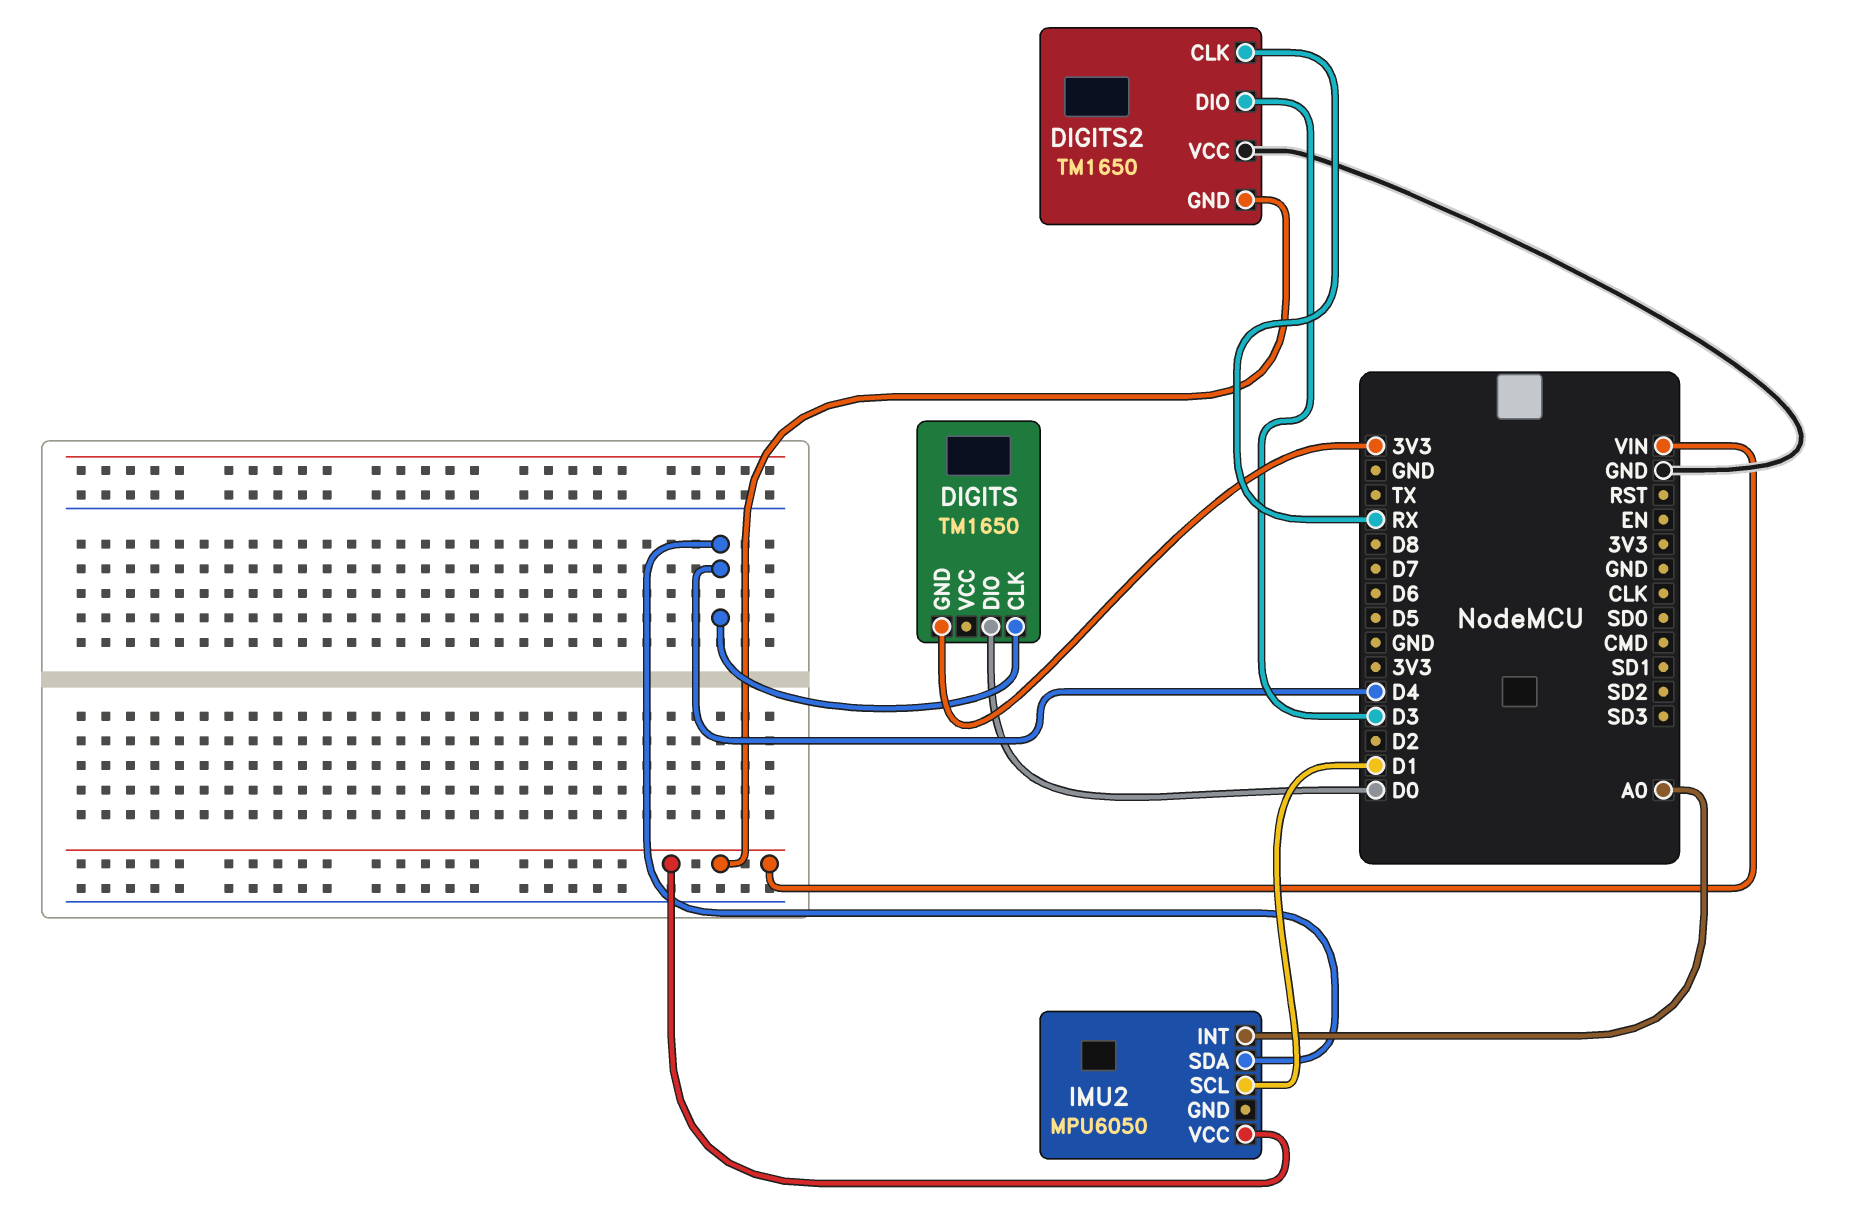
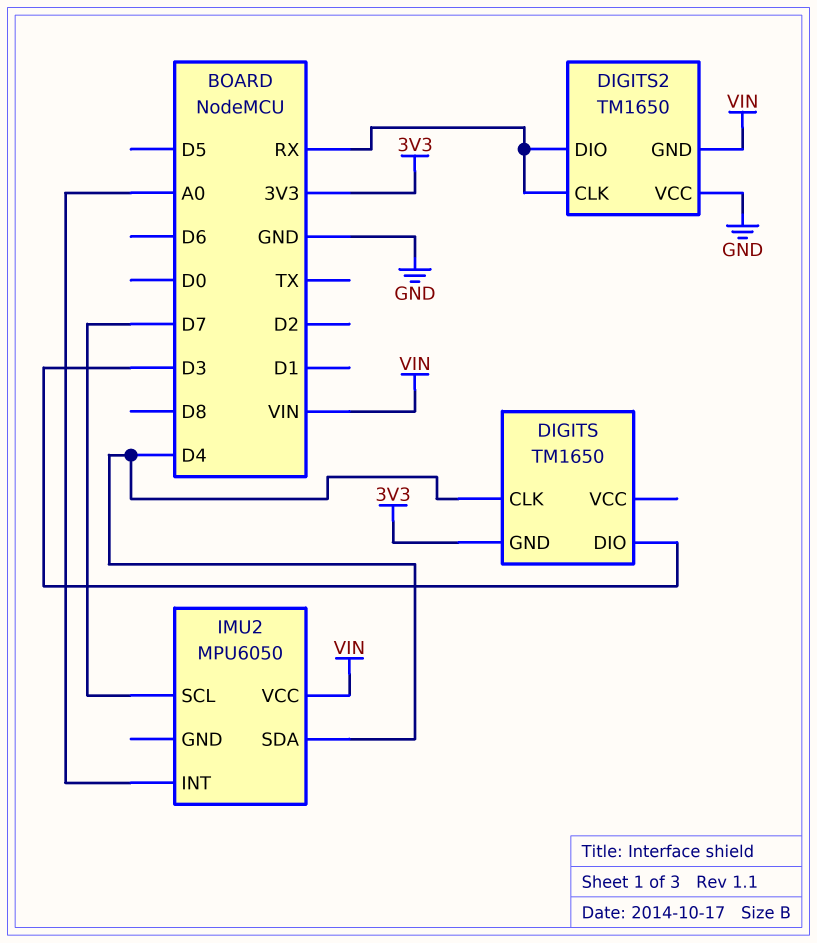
DIGITS pin DIO: D0 -> D3
DIGITS2 pin DIO: D3 -> RX
IMU2 pin SCL: D1 -> D7

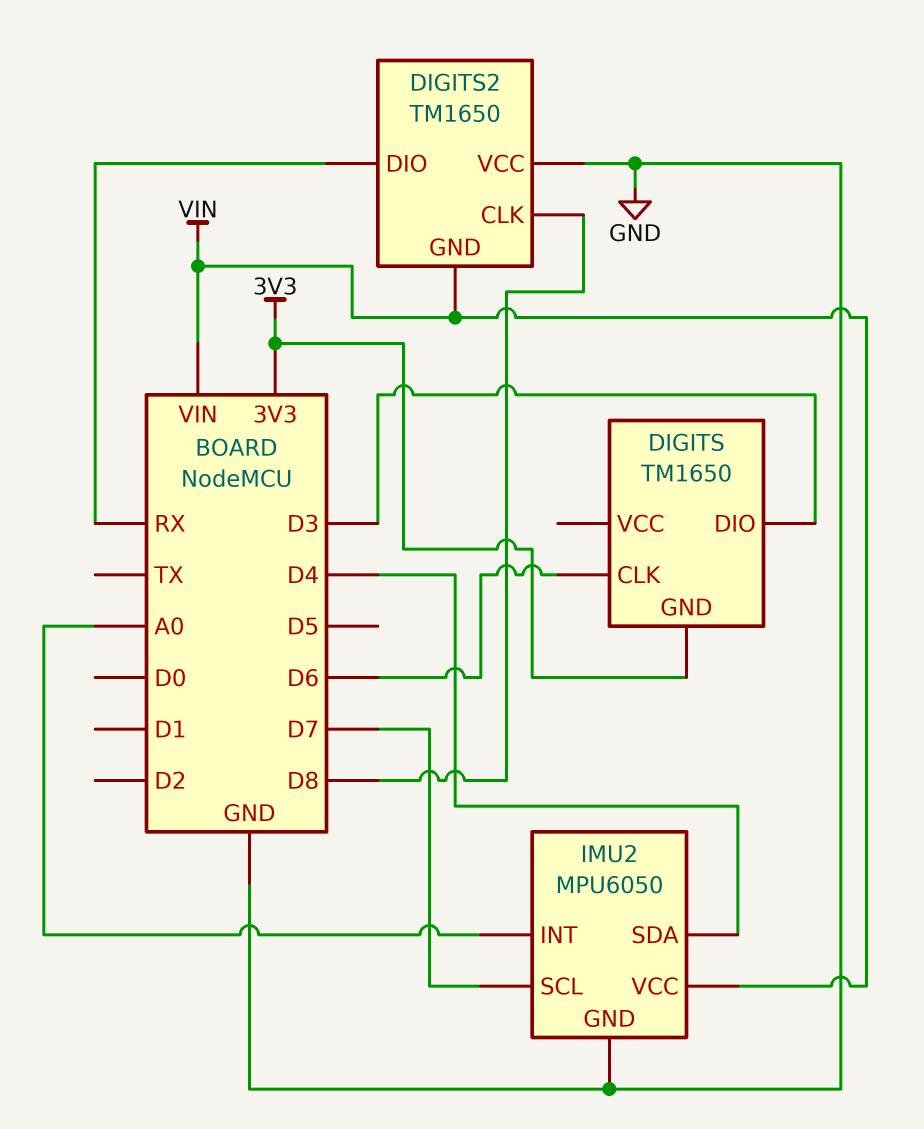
DIGITS pin CLK: D4 -> D6
DIGITS2 pin CLK: RX -> D8
IMU2 pin GND: none -> GND

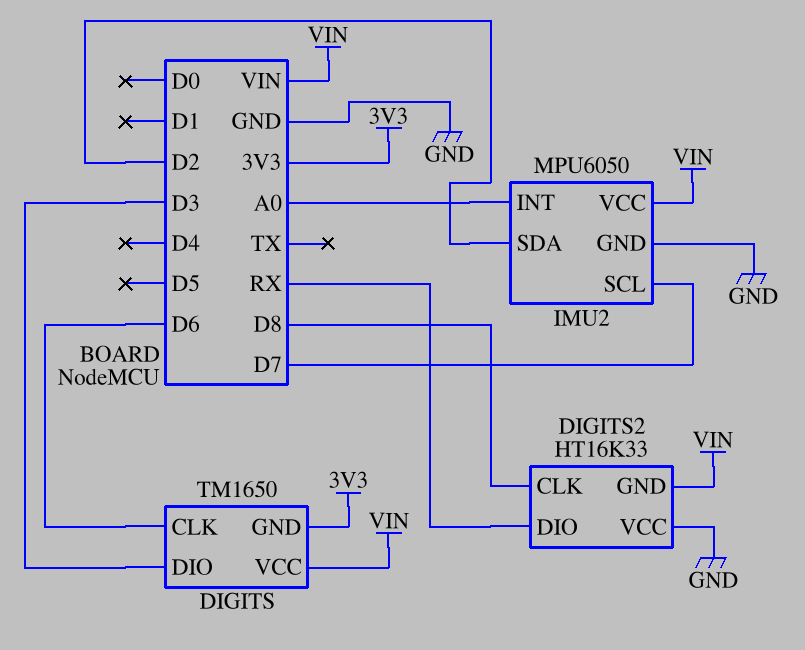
DIGITS pin VCC: none -> VIN
DIGITS2: TM1650 -> HT16K33
IMU2 pin SDA: D4 -> D2

